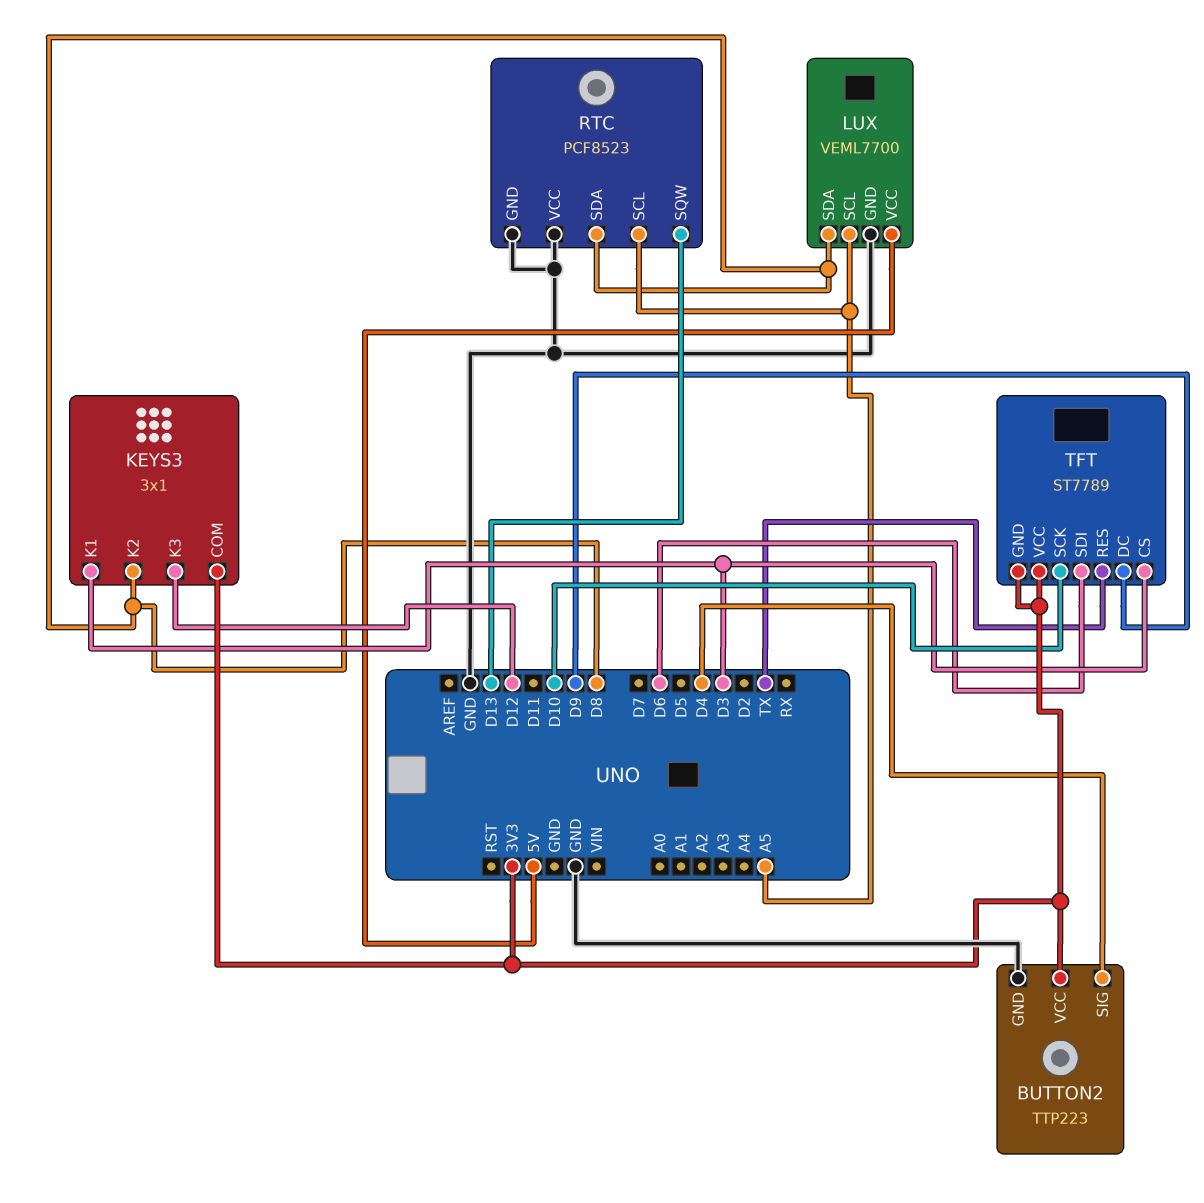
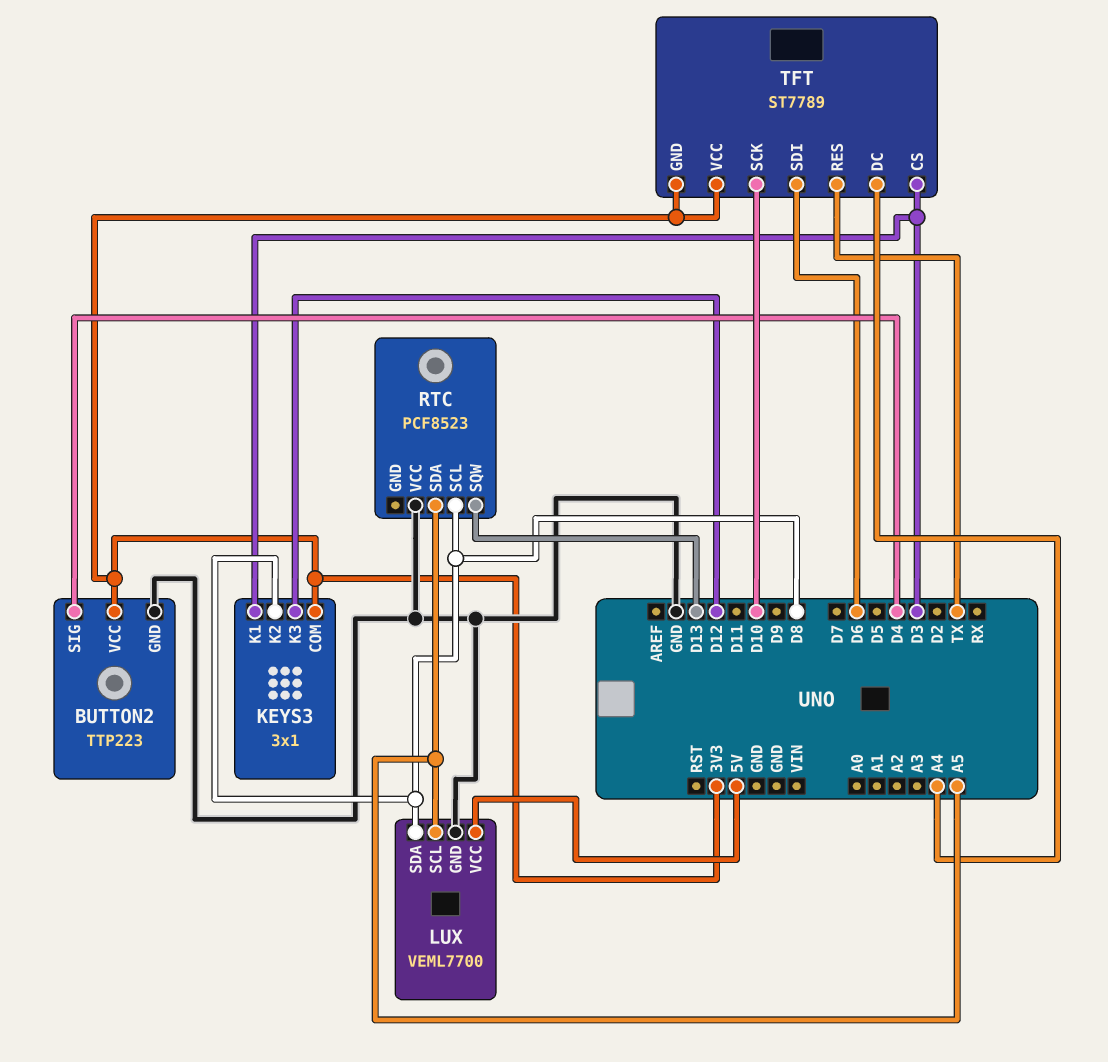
RTC pin GND: GND -> none
RTC pin SCL: A5 -> D8
RTC pin SDA: D8 -> A5
TFT pin DC: D9 -> A4

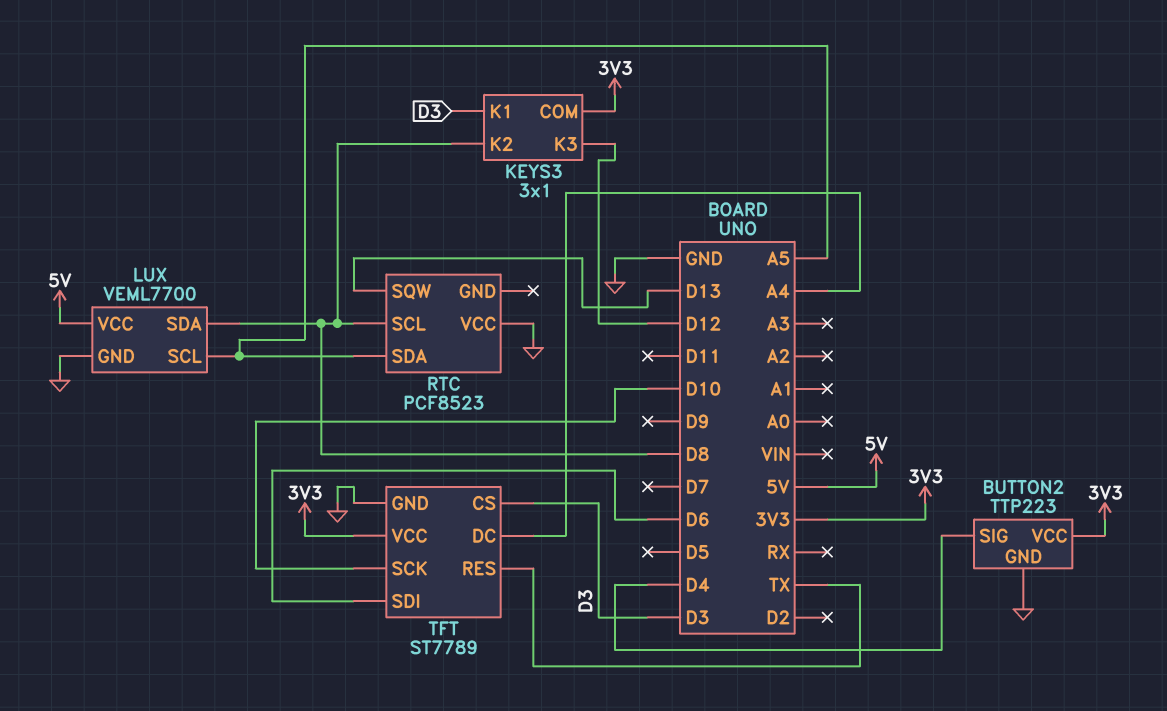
TFT pin GND: 3V3 -> GND

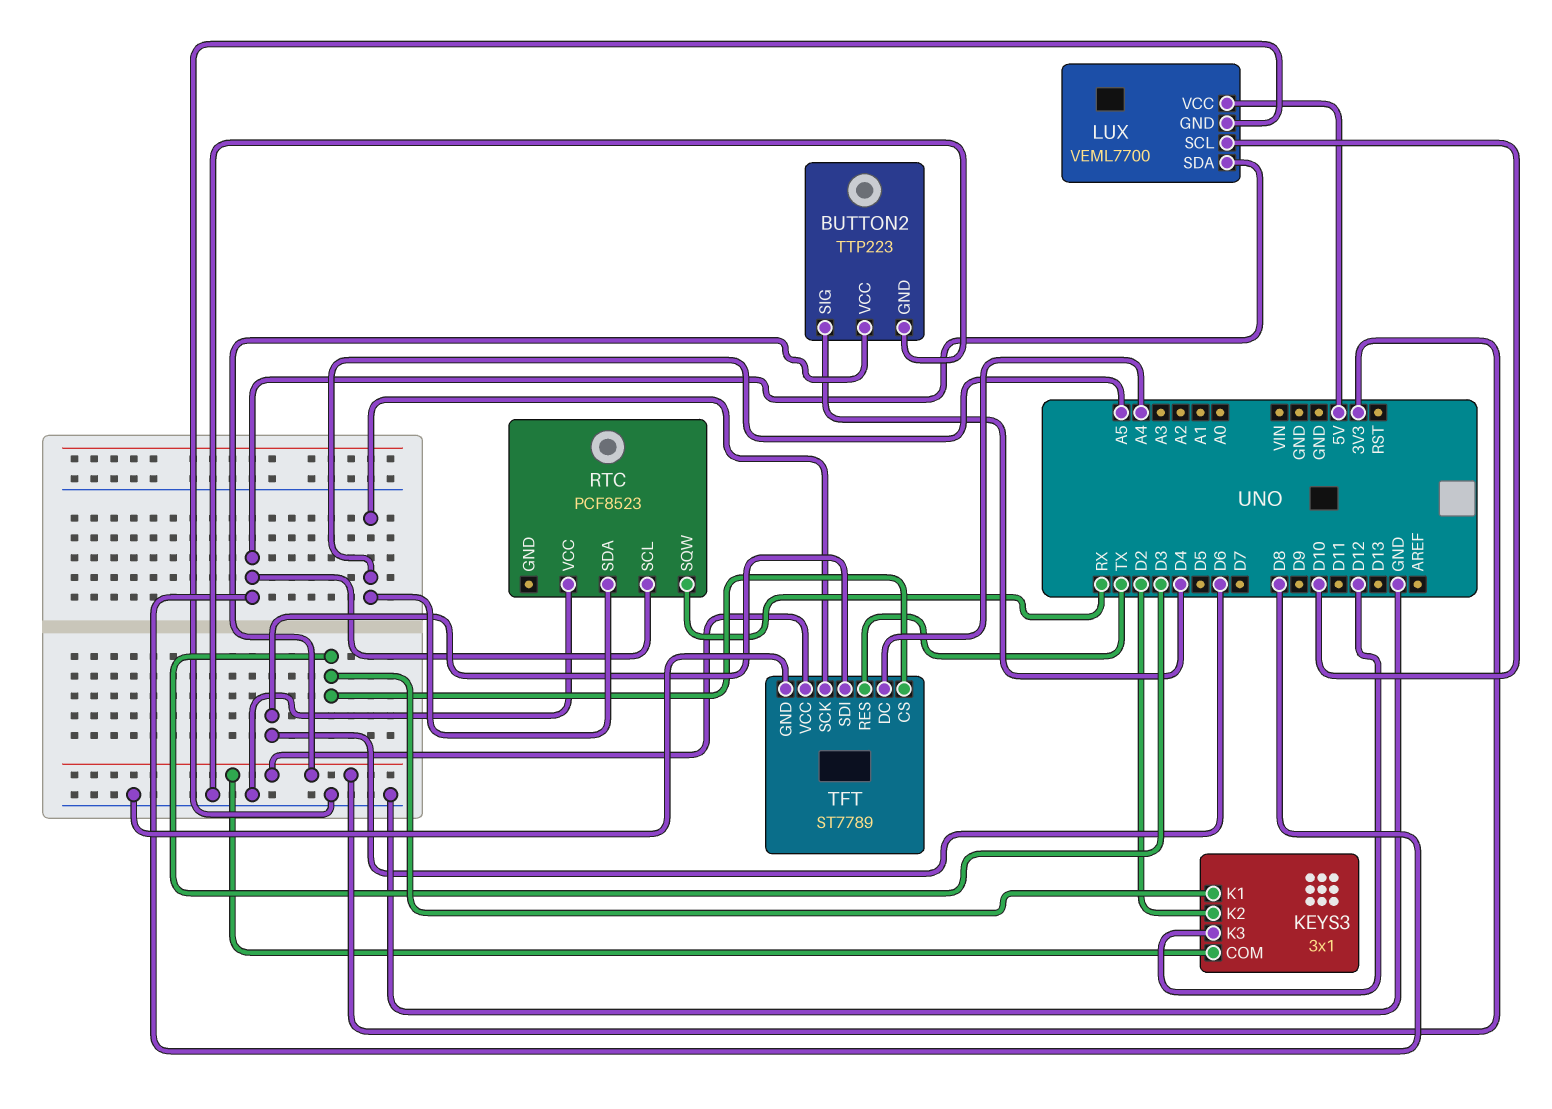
KEYS3 pin K2: D8 -> D2
LUX pin SCL: A5 -> D10
RTC pin SQW: D13 -> RX
TFT pin SCK: D10 -> A5

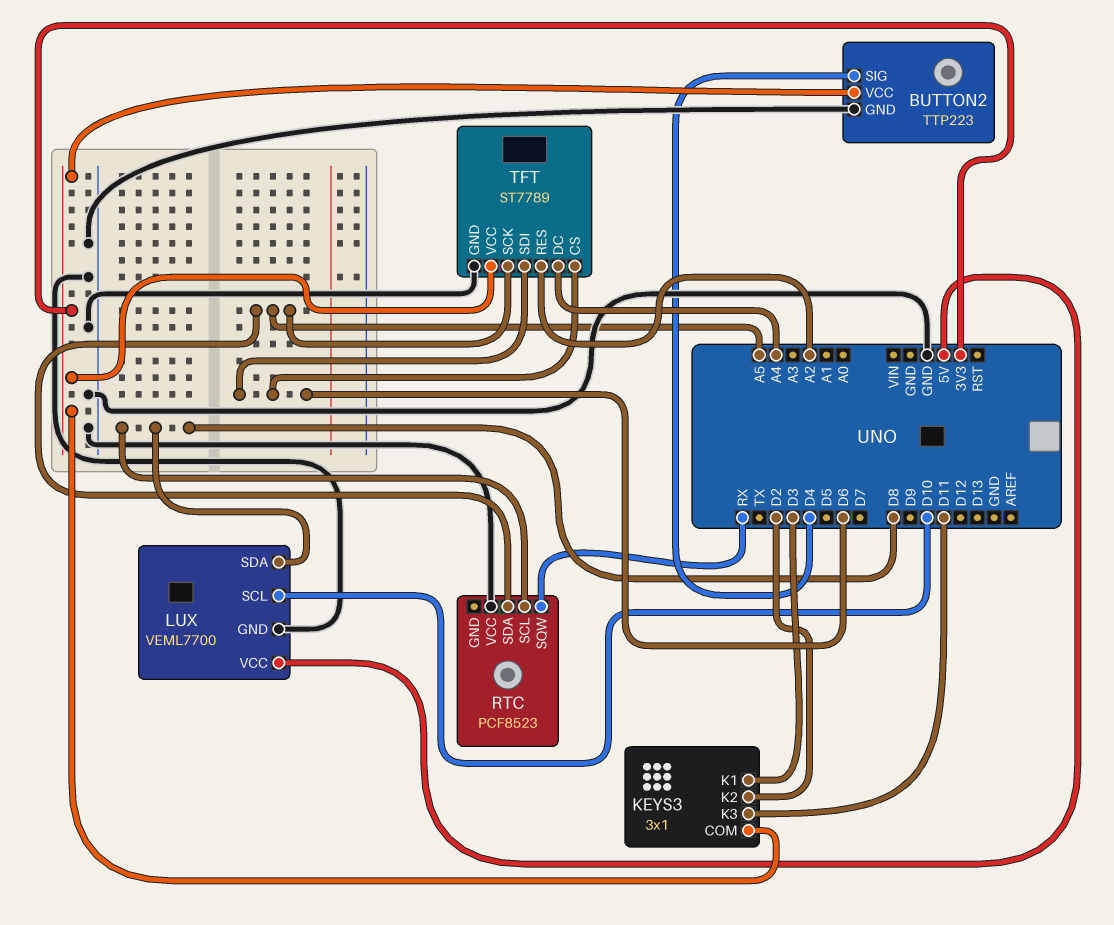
KEYS3 pin K3: D12 -> D11
TFT pin CS: D3 -> D6
TFT pin RES: TX -> A2

